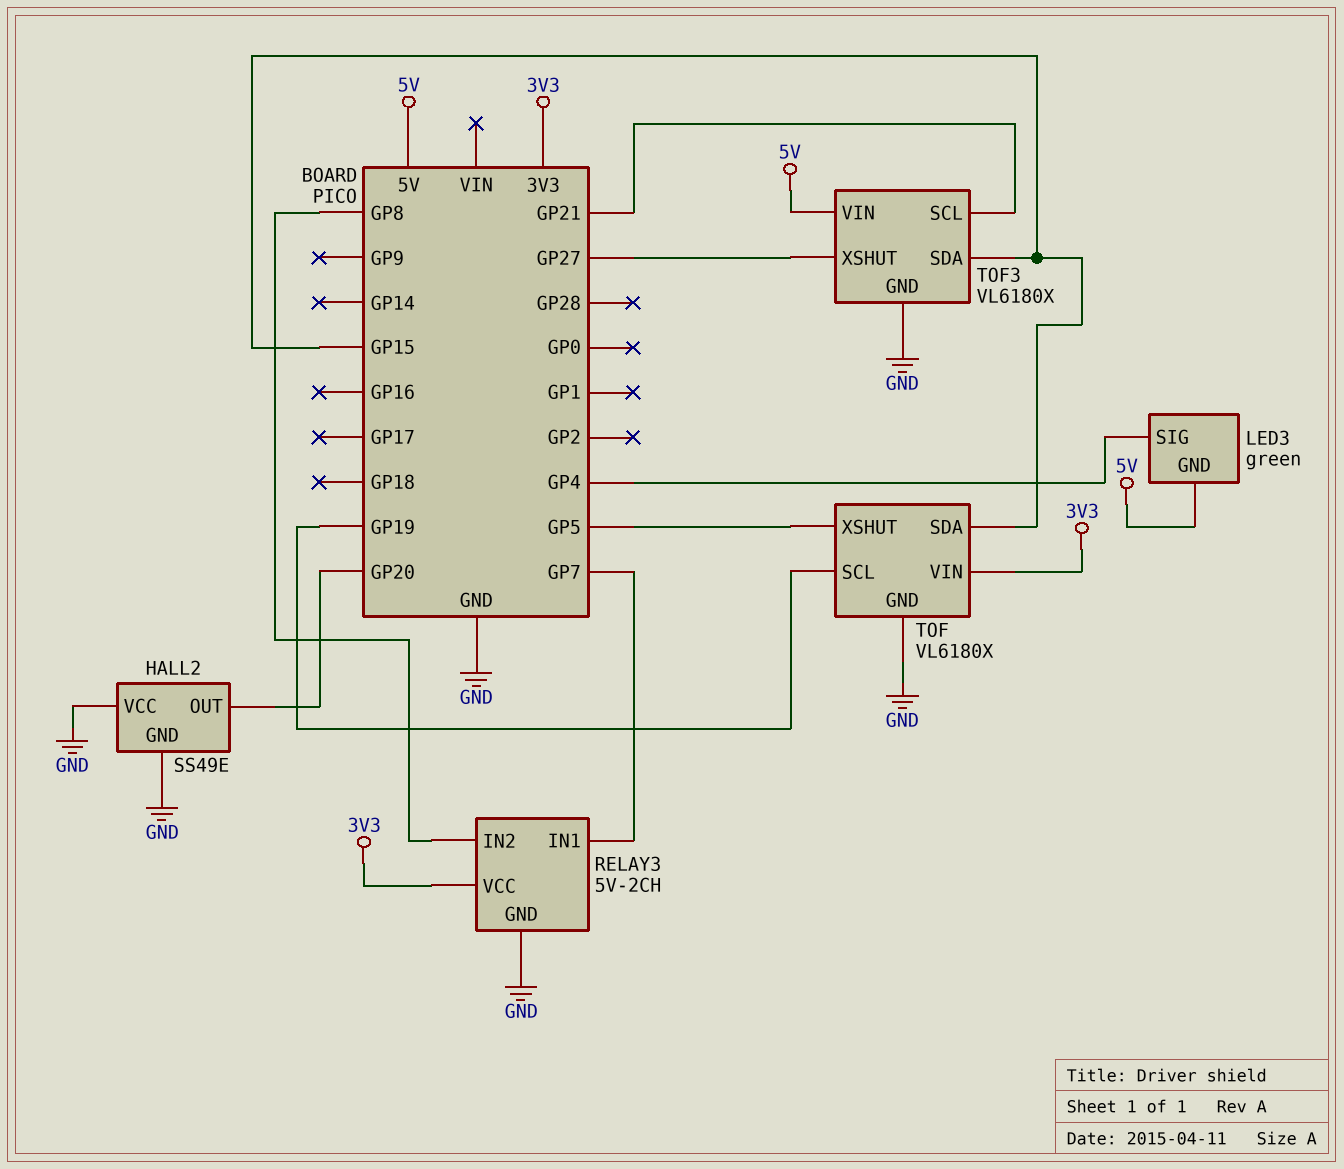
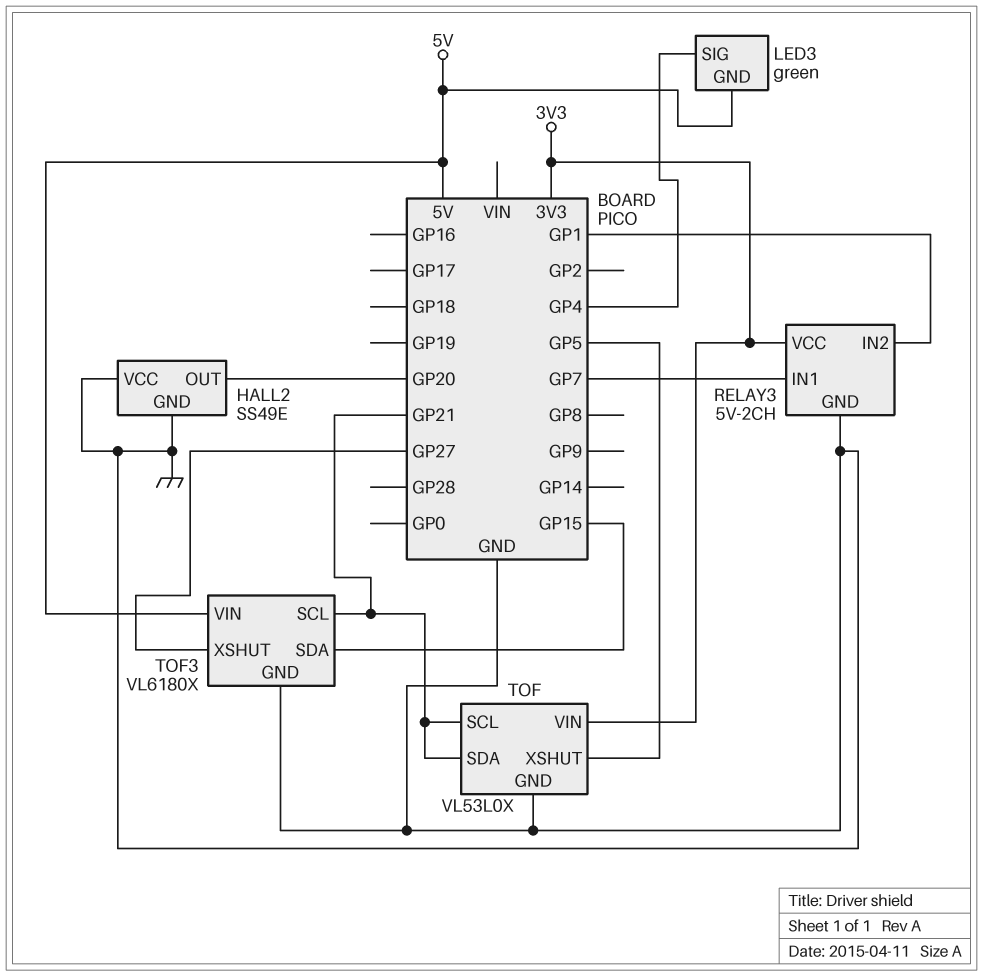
RELAY3 pin IN2: GP8 -> GP1
TOF: VL6180X -> VL53L0X
TOF pin SCL: GP19 -> GP21
TOF pin SDA: GP15 -> GP21

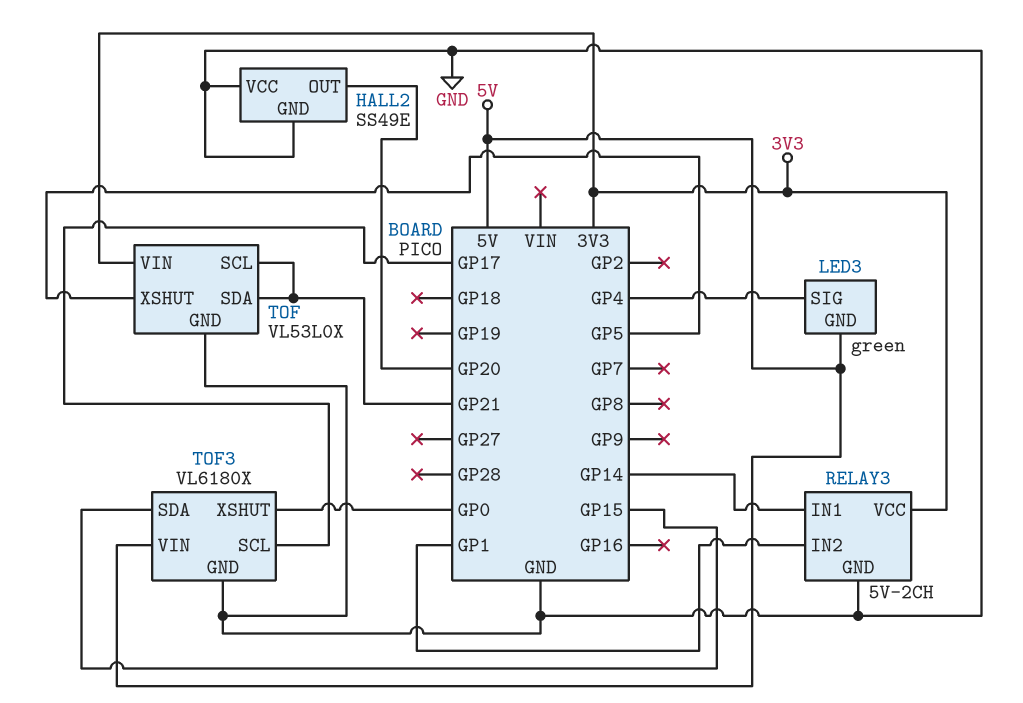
RELAY3 pin IN1: GP7 -> GP14
TOF3 pin SCL: GP21 -> GP17
TOF3 pin XSHUT: GP27 -> GP0

